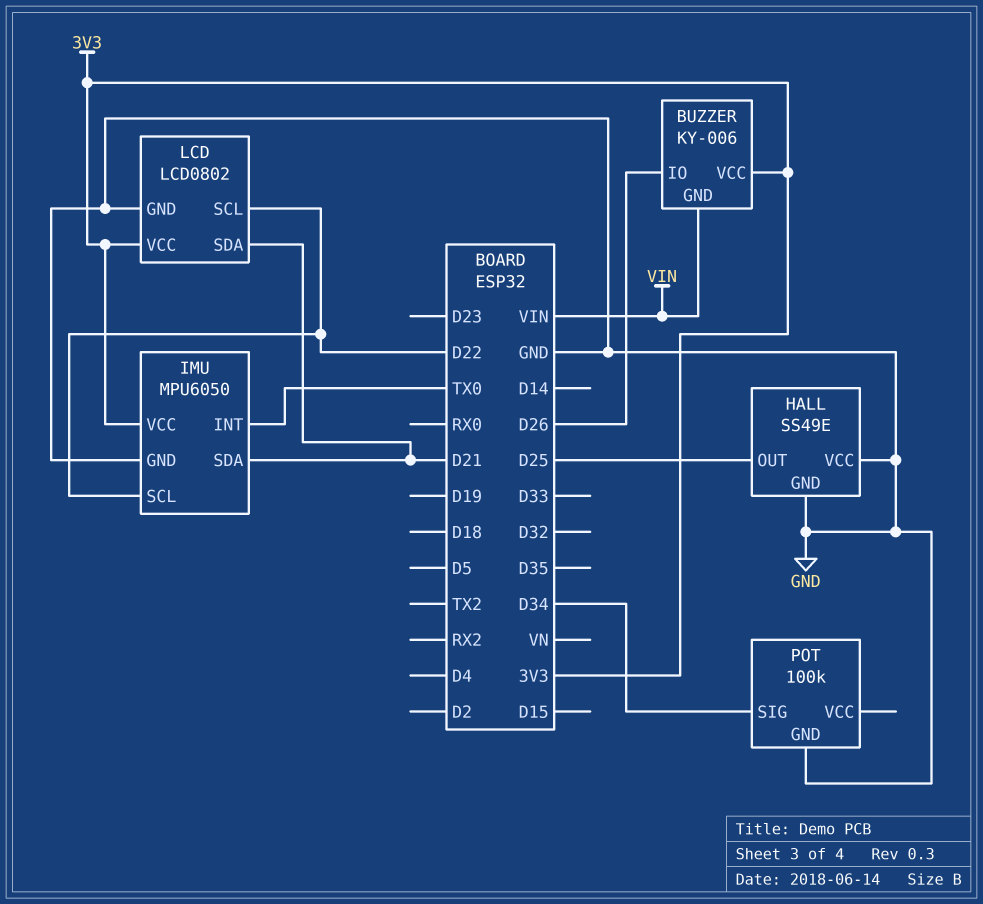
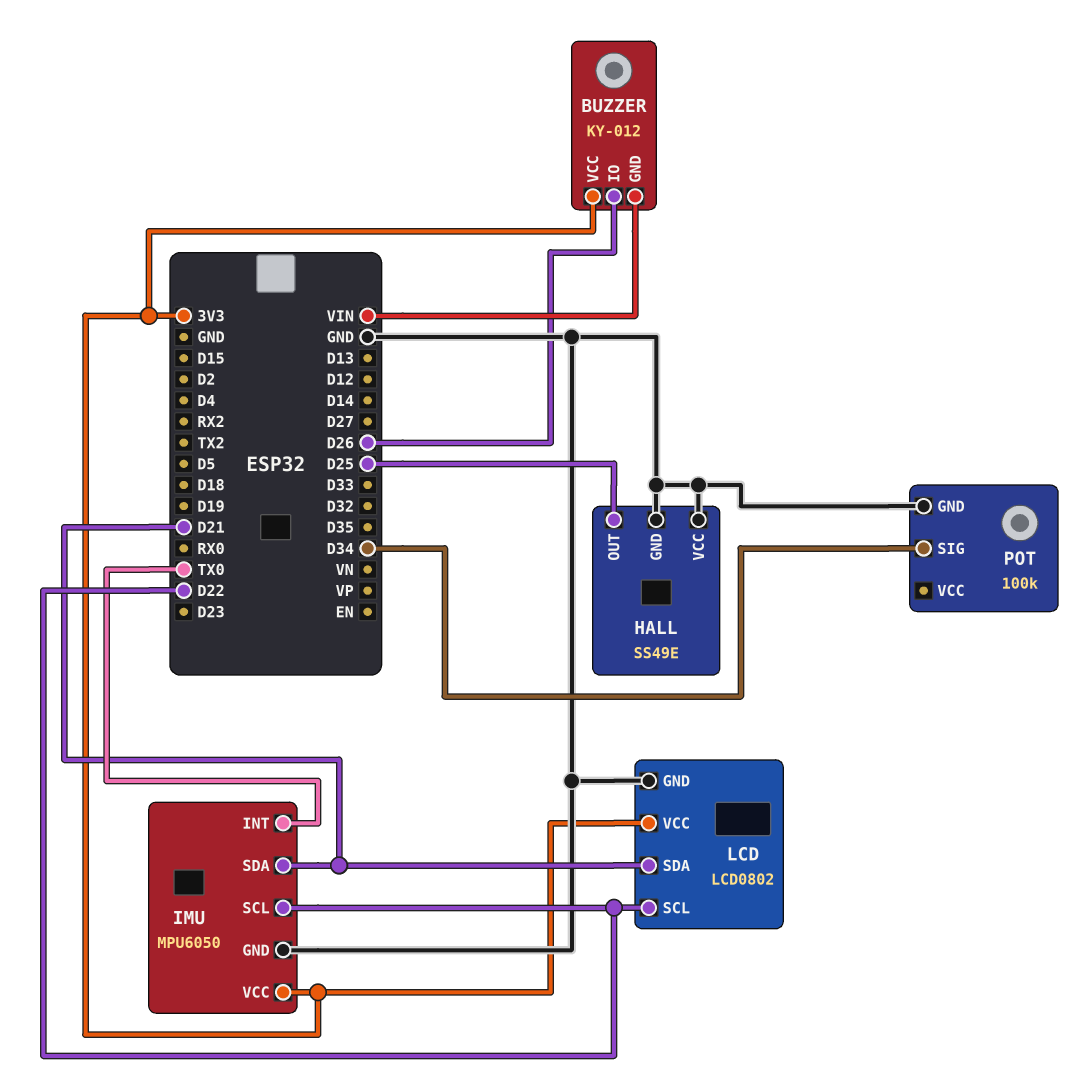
BUZZER: KY-006 -> KY-012

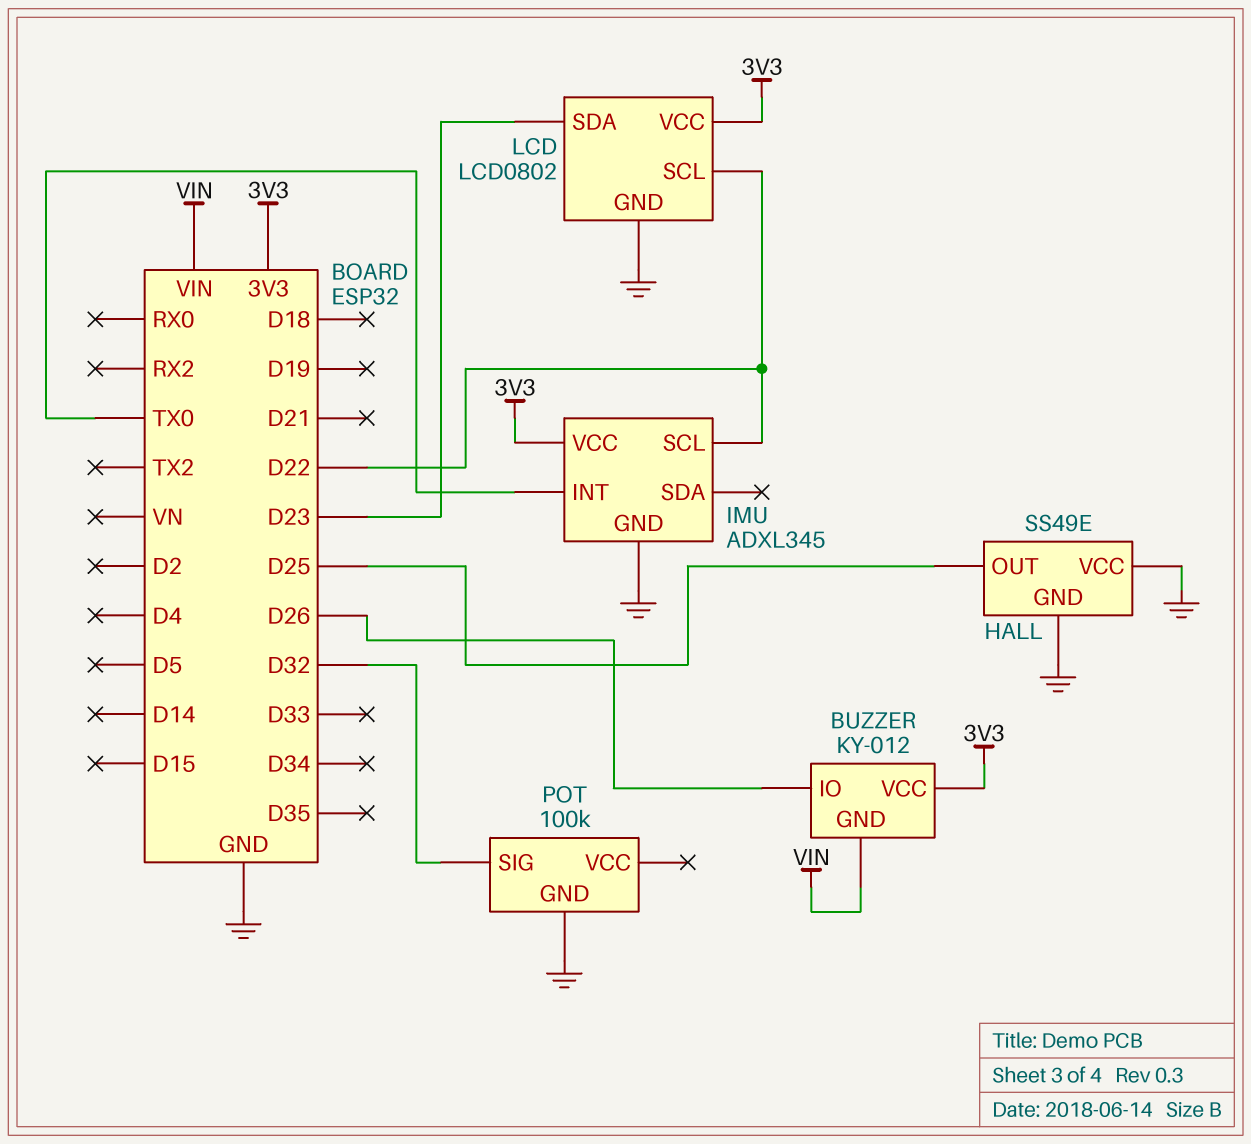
IMU: MPU6050 -> ADXL345
IMU pin SDA: D21 -> none
LCD pin SDA: D21 -> D23
POT pin SIG: D34 -> D32

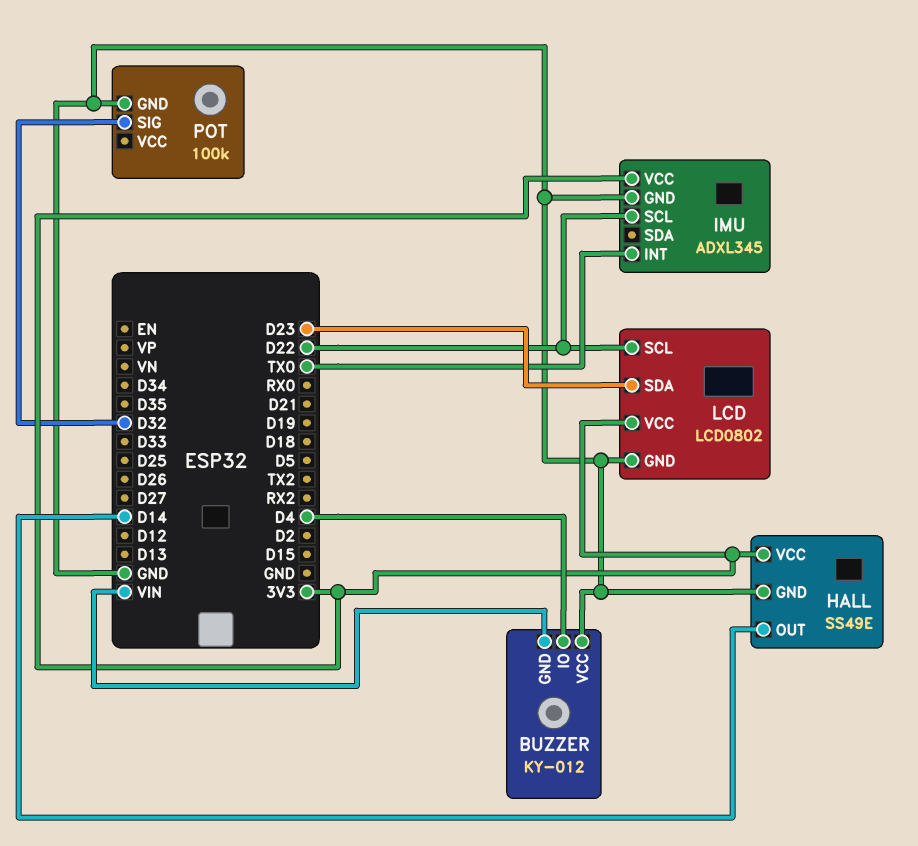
BUZZER pin IO: D26 -> D4
BUZZER pin VCC: 3V3 -> GND
HALL pin OUT: D25 -> D14
HALL pin VCC: GND -> 3V3

